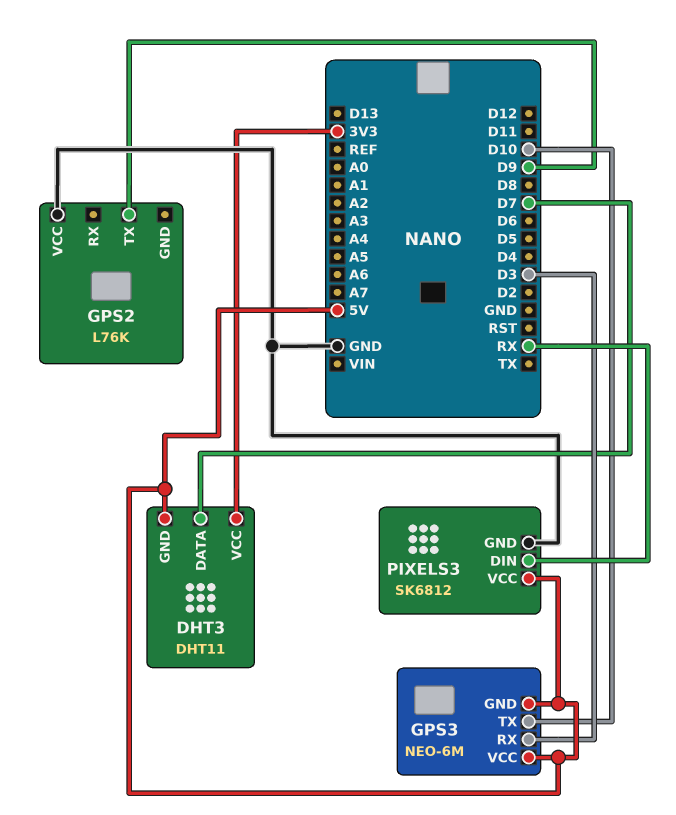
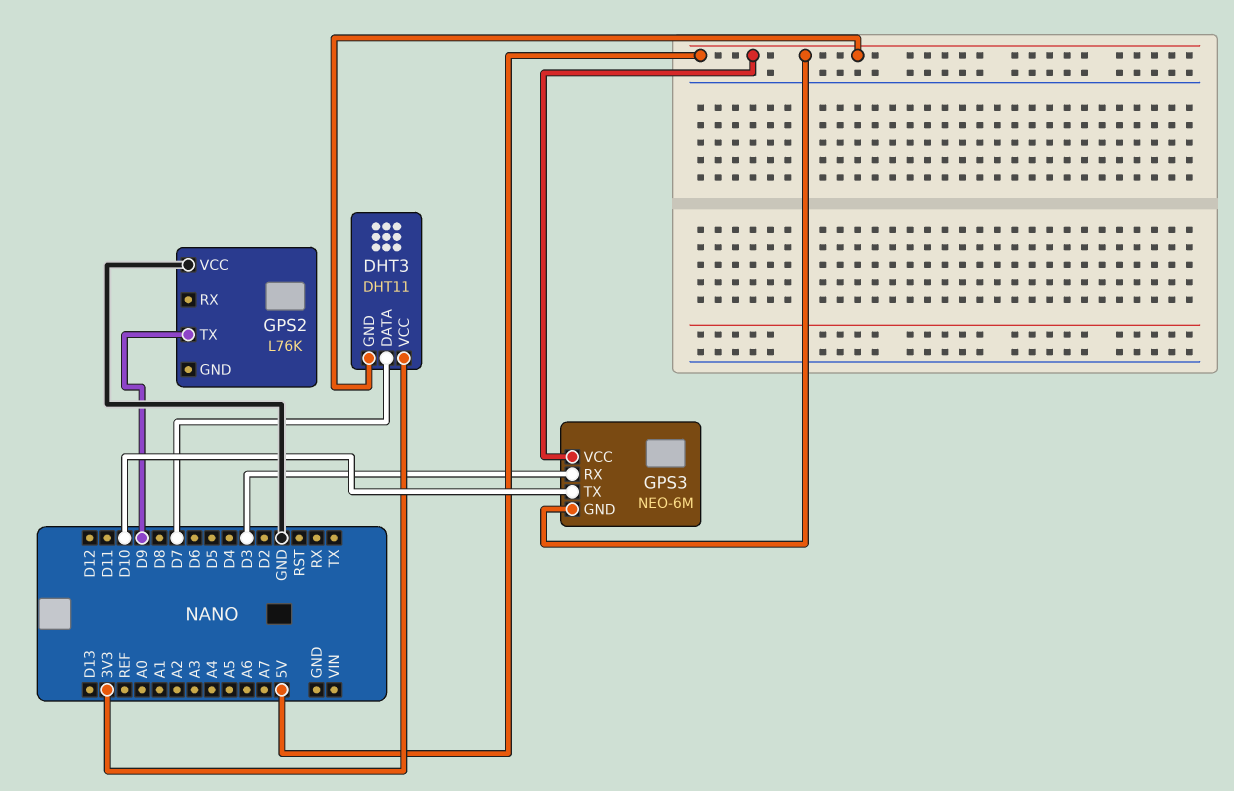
PIXELS3: SK6812 -> none
PIXELS3 pin DIN: RX -> none
PIXELS3 pin GND: GND -> none
PIXELS3 pin VCC: 5V -> none

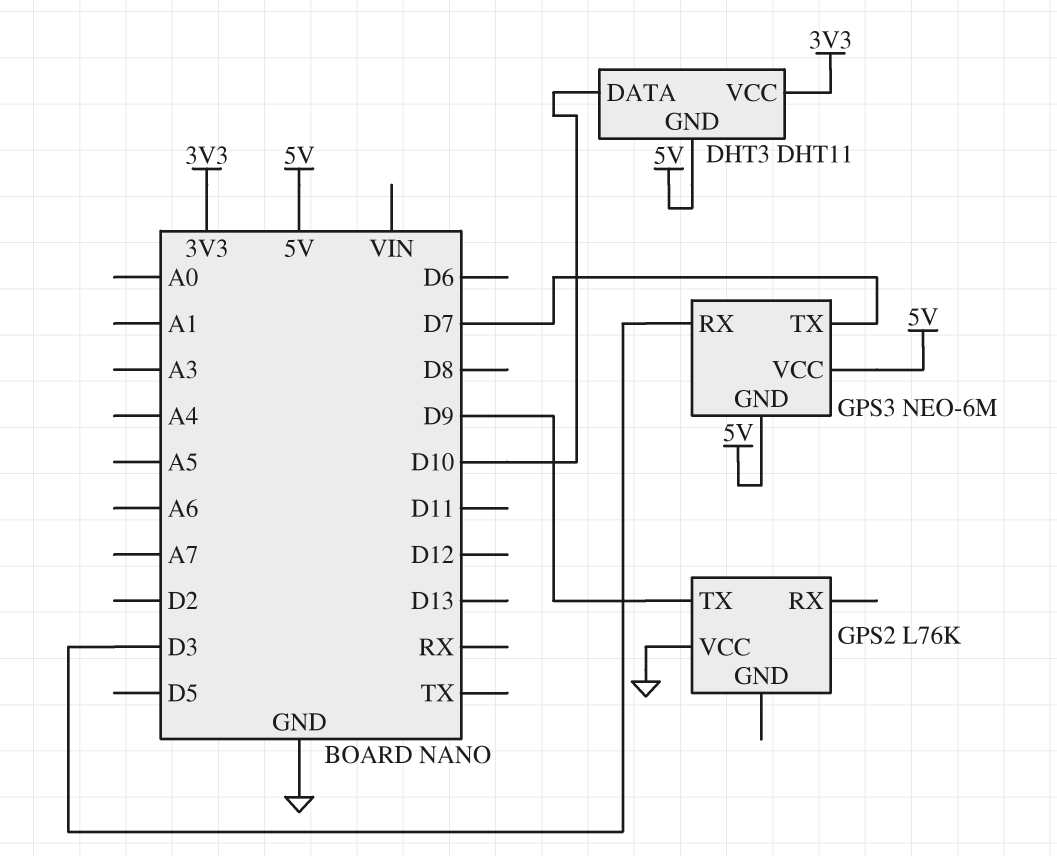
DHT3 pin DATA: D7 -> D10
GPS3 pin TX: D10 -> D7

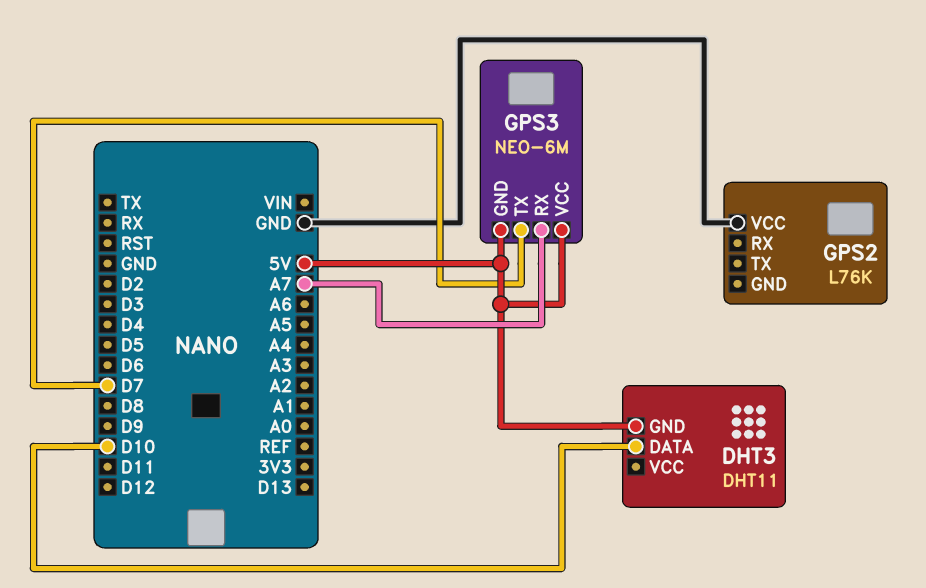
DHT3 pin VCC: 3V3 -> none
GPS2 pin TX: D9 -> none
GPS3 pin RX: D3 -> A7

